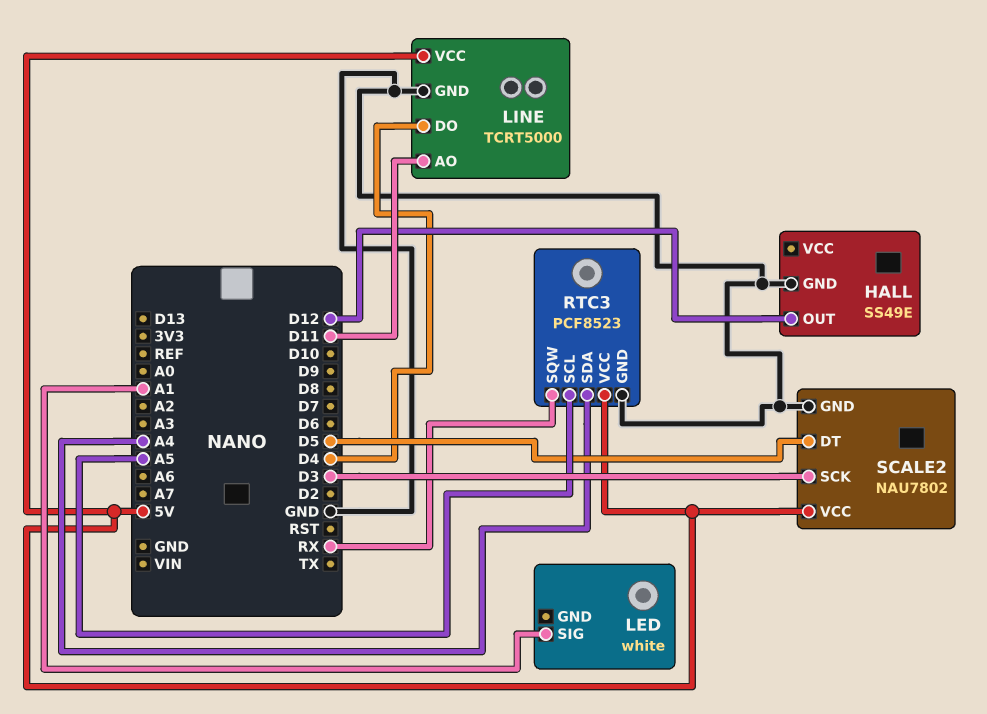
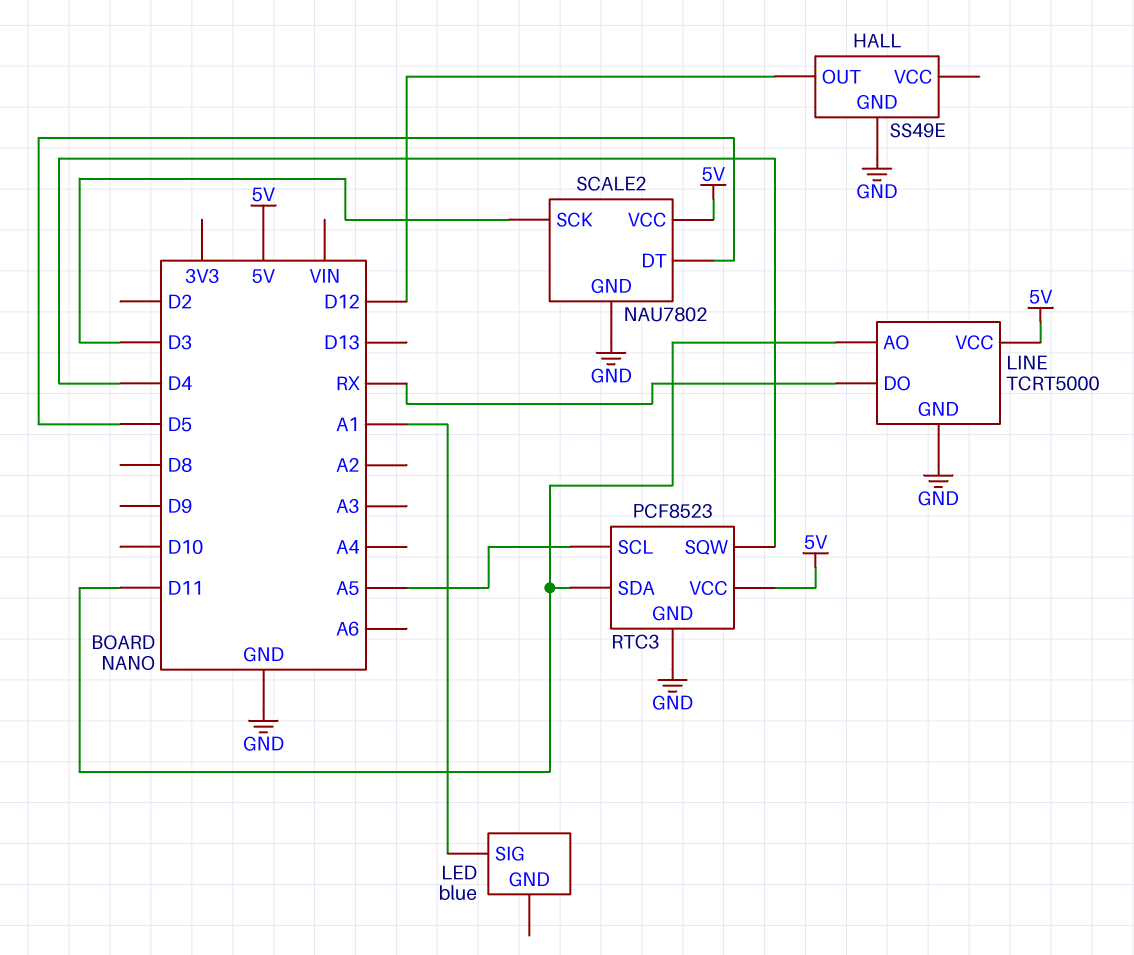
LED: white -> blue
LINE pin DO: D4 -> RX
RTC3 pin SDA: A4 -> D11
RTC3 pin SQW: RX -> D4

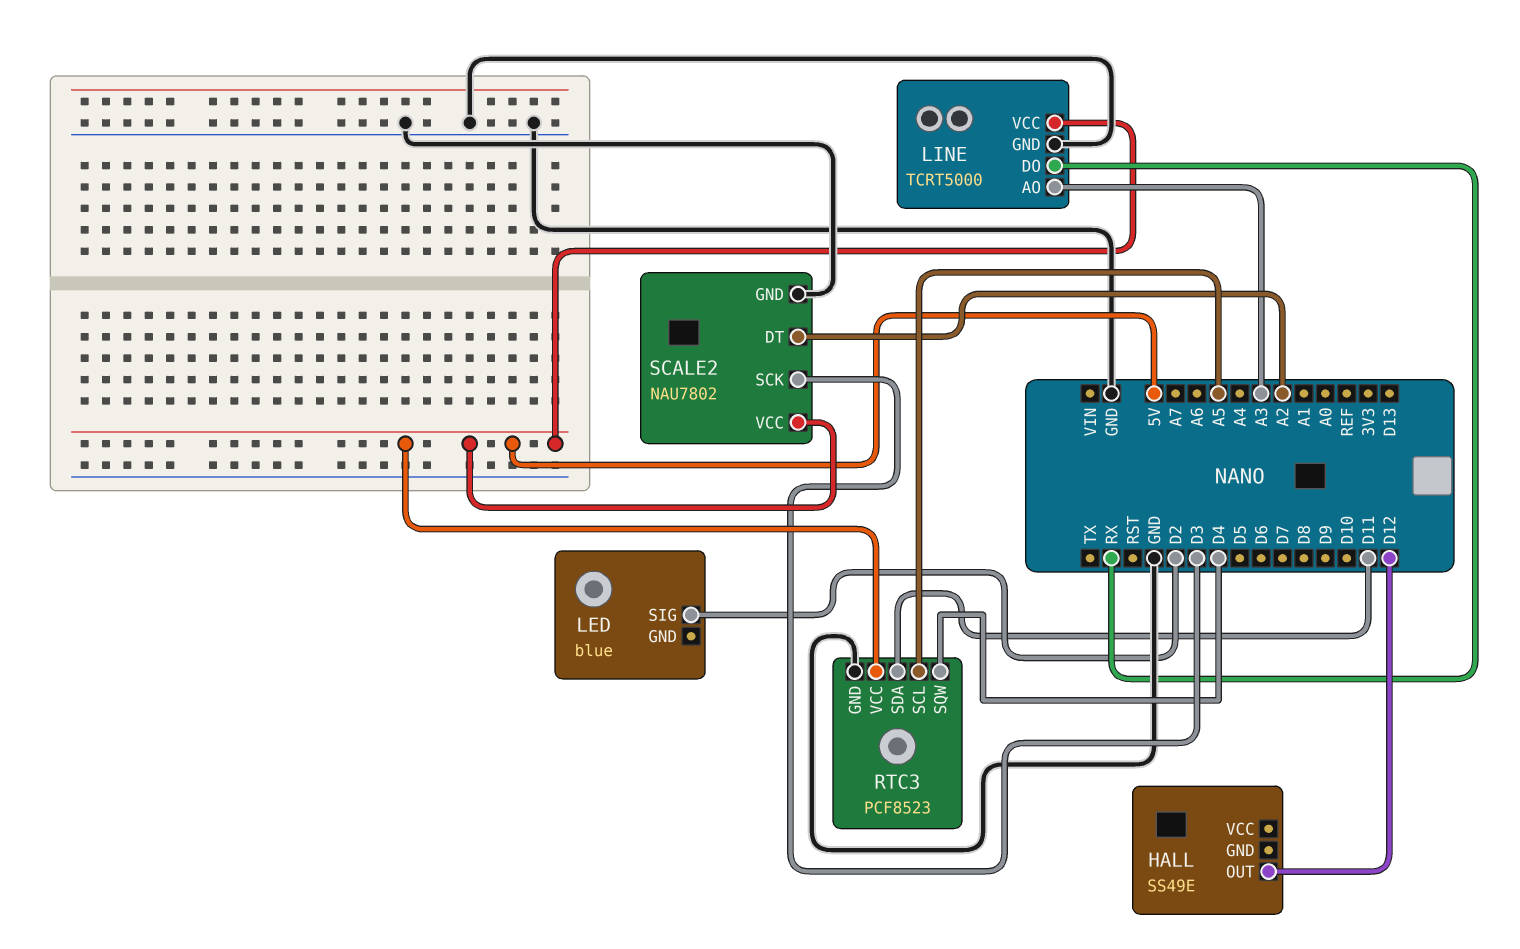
HALL pin GND: GND -> none
LED pin SIG: A1 -> D2
LINE pin AO: D11 -> A3
SCALE2 pin DT: D5 -> A2

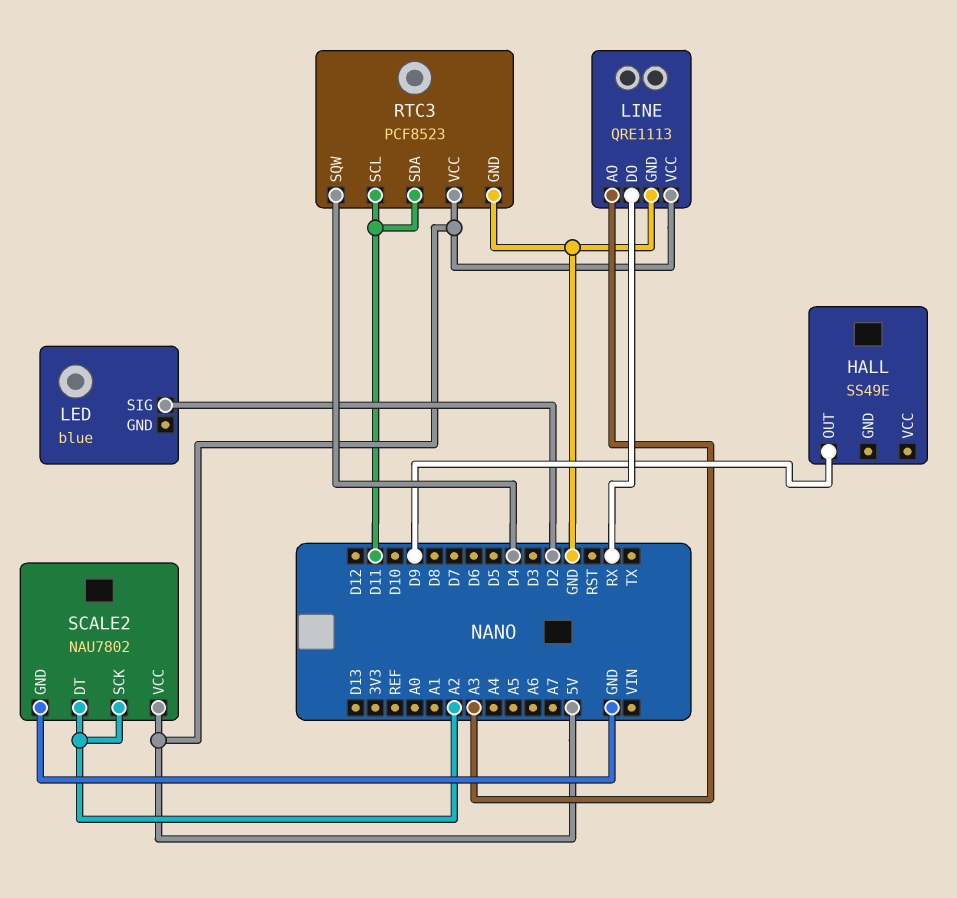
HALL pin OUT: D12 -> D9
LINE: TCRT5000 -> QRE1113
RTC3 pin SCL: A5 -> D11
SCALE2 pin SCK: D3 -> A2

